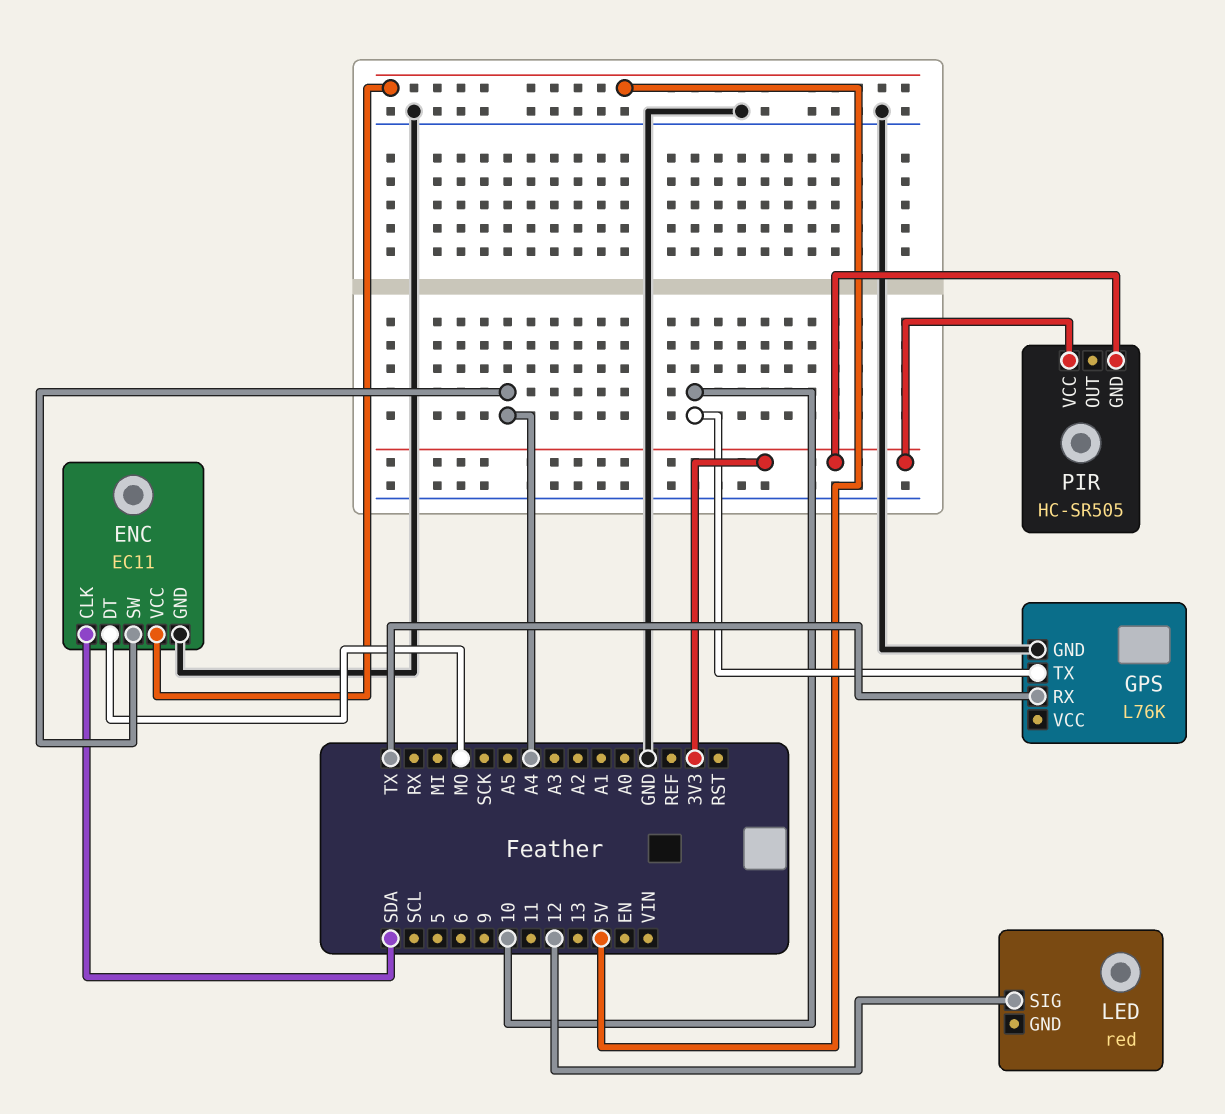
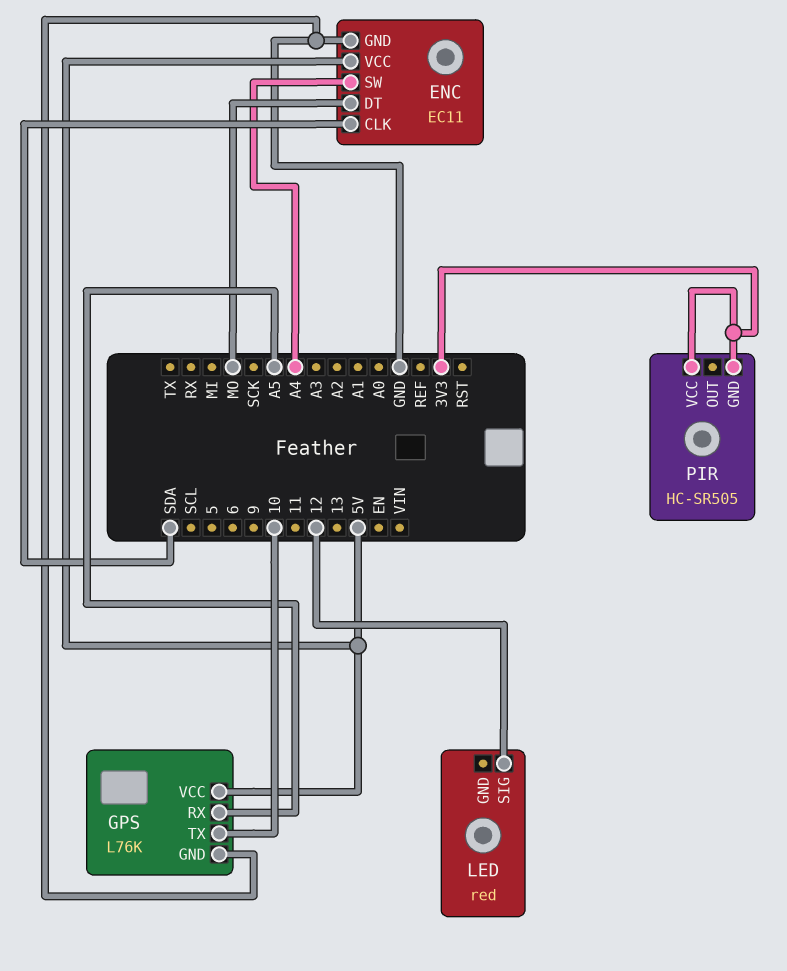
GPS pin RX: TX -> A5
GPS pin VCC: none -> 5V

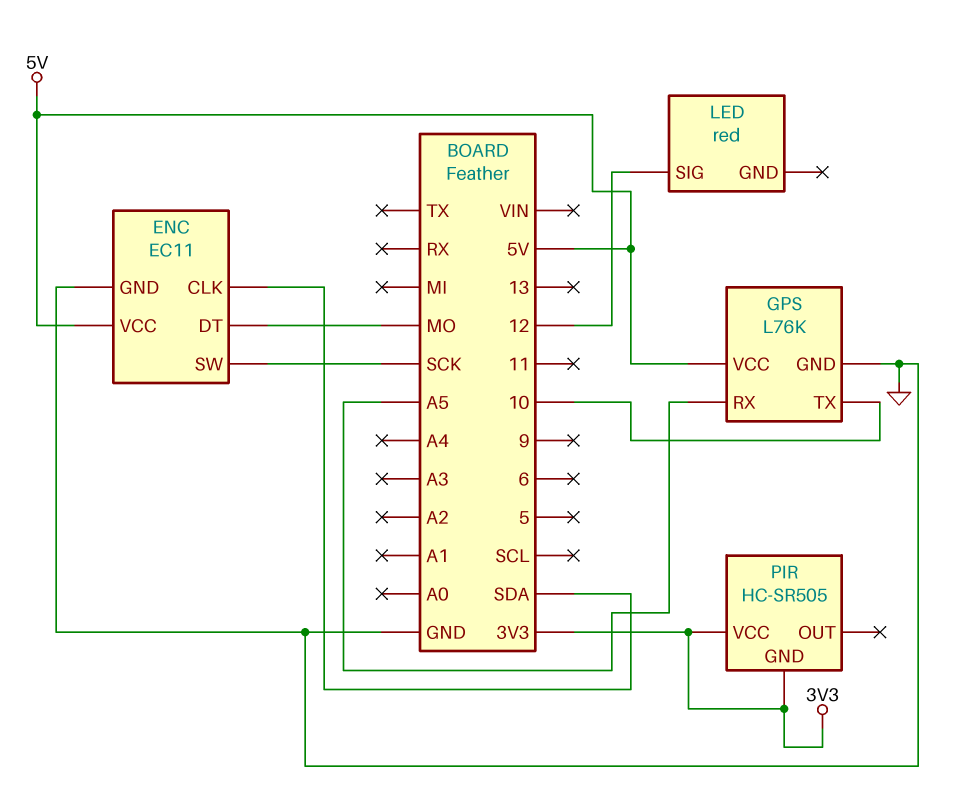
ENC pin SW: A4 -> SCK

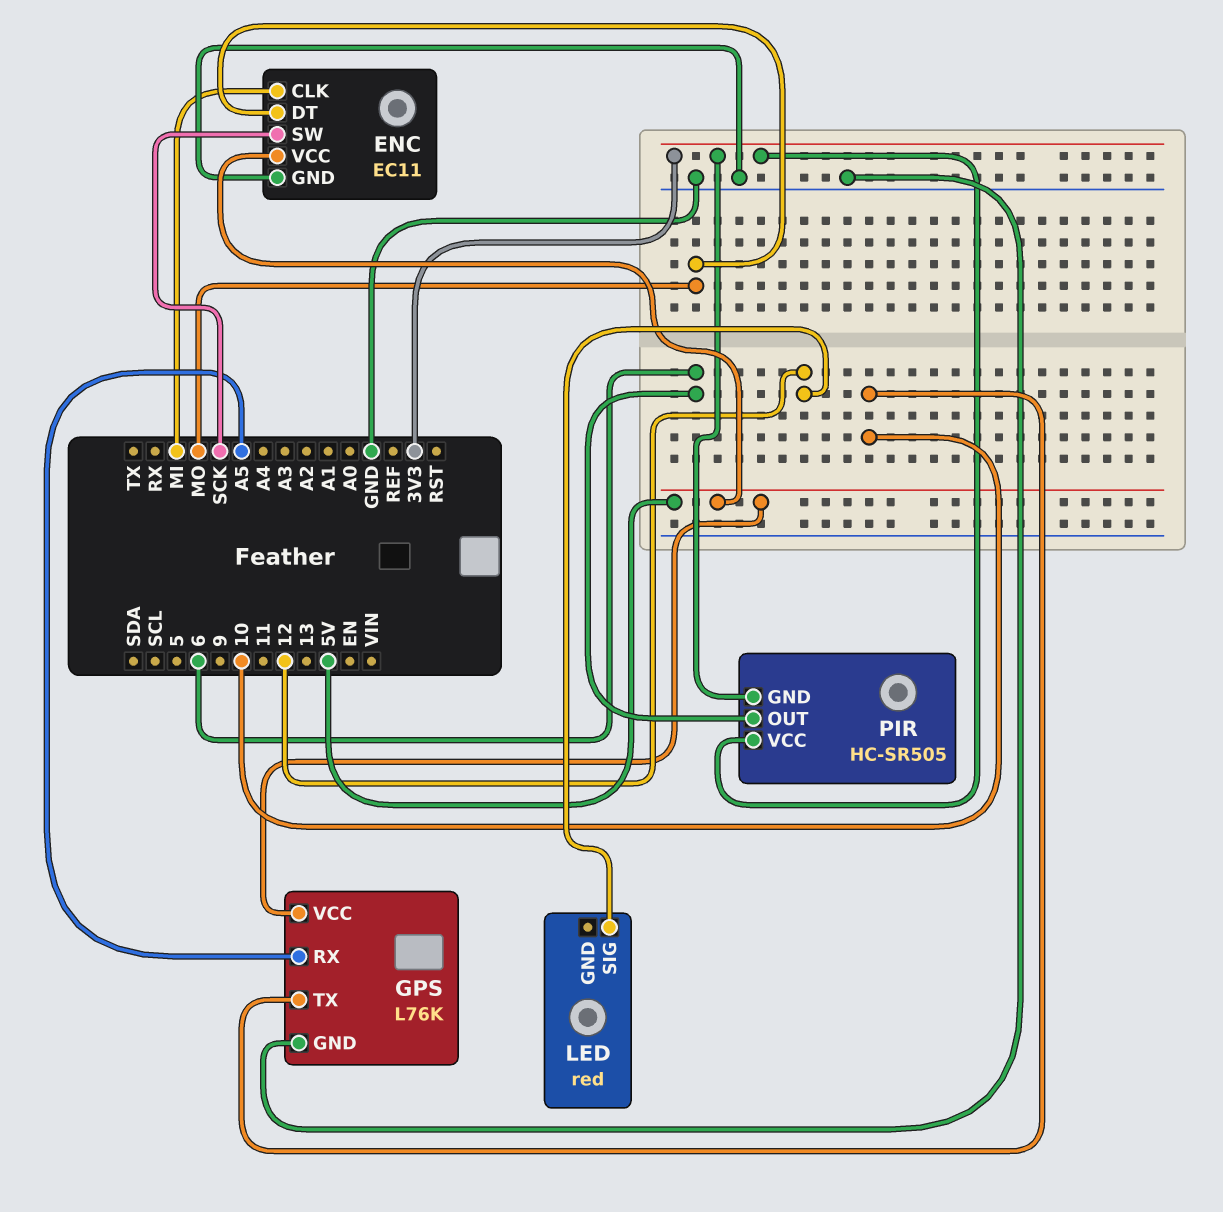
ENC pin CLK: SDA -> MI
PIR pin OUT: none -> 6

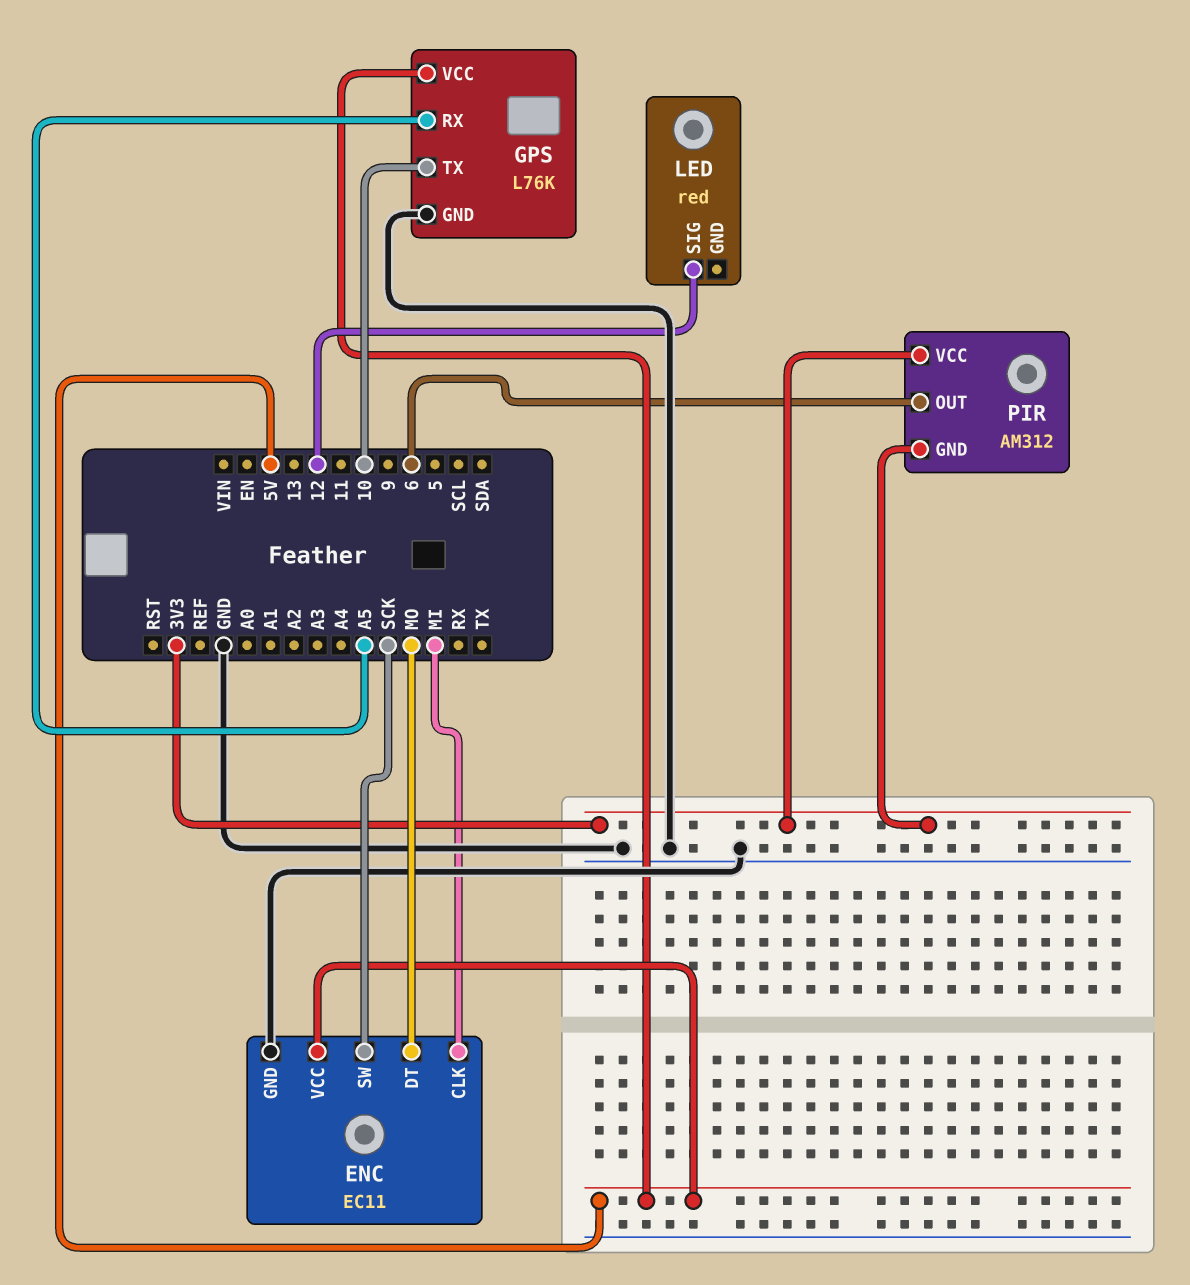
PIR: HC-SR505 -> AM312

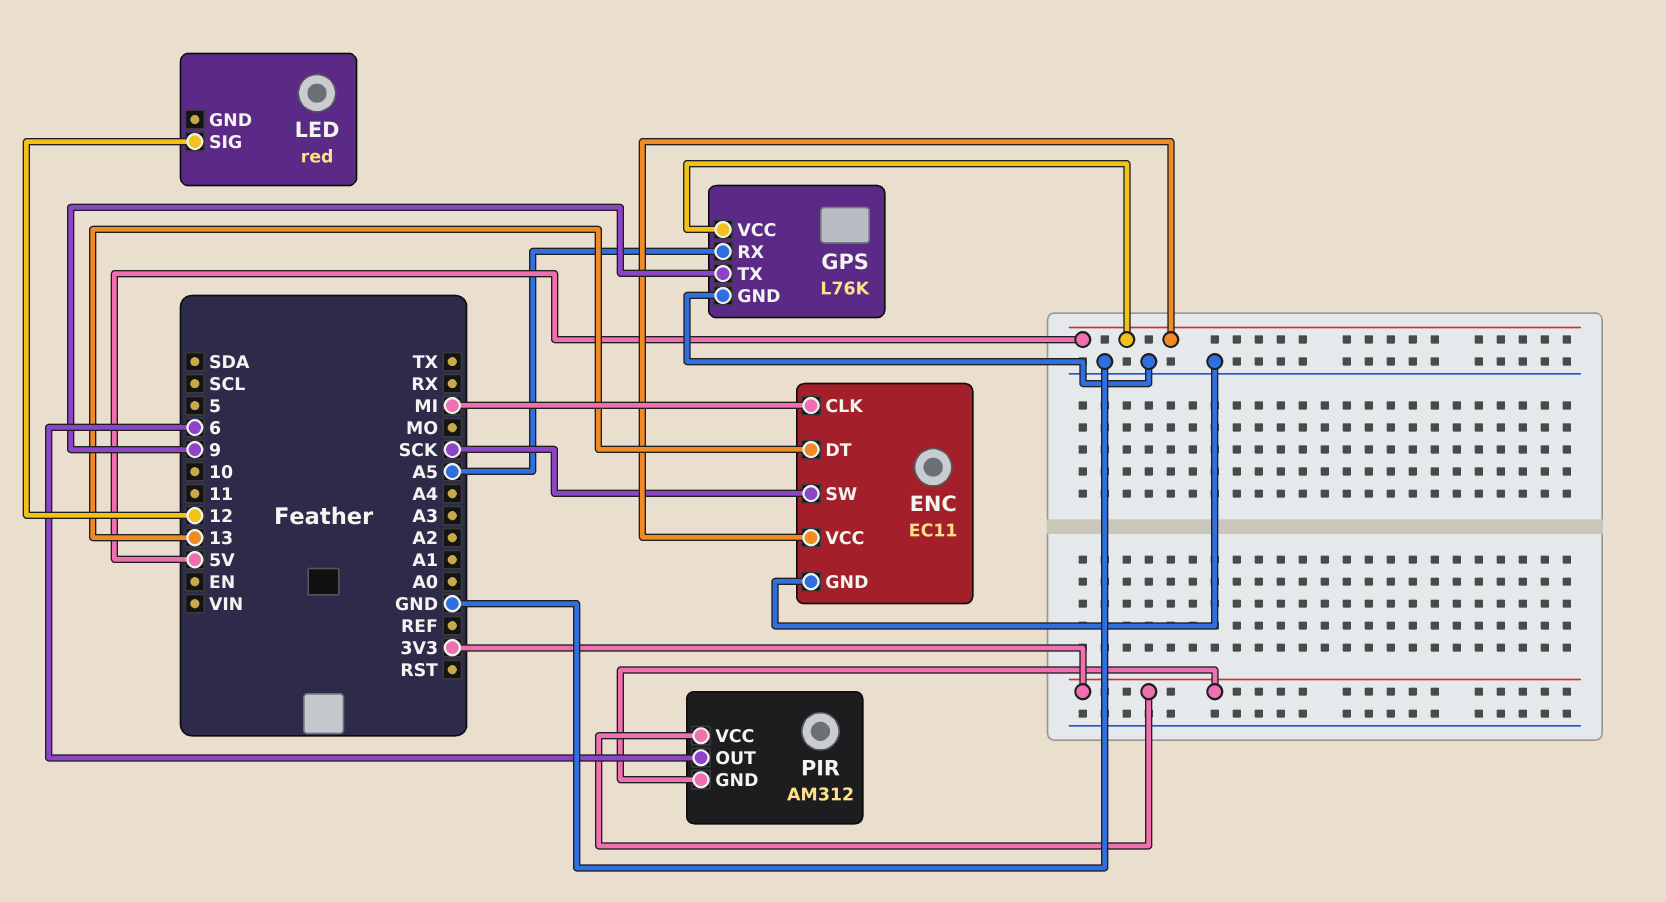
ENC pin DT: MO -> 13
GPS pin TX: 10 -> 9

